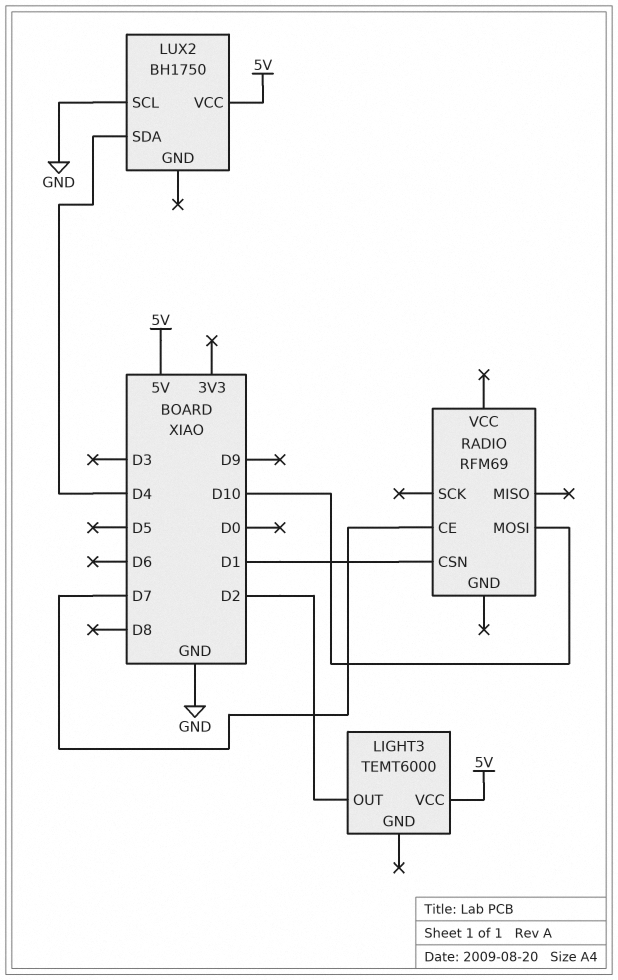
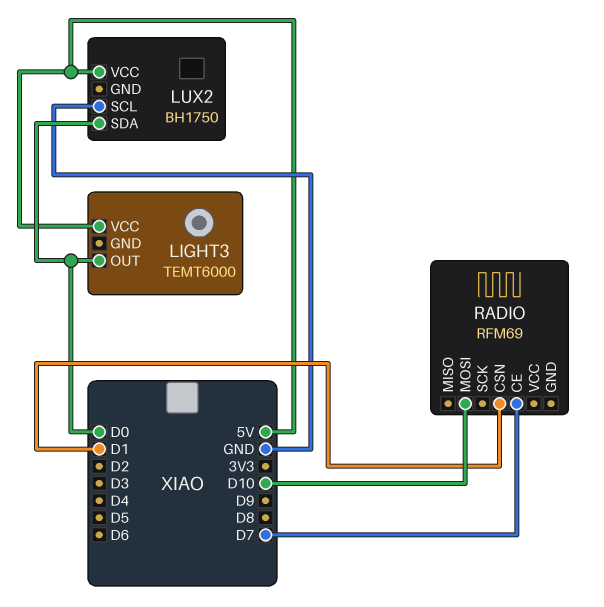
LIGHT3 pin OUT: D2 -> D0
LUX2 pin SDA: D4 -> D0

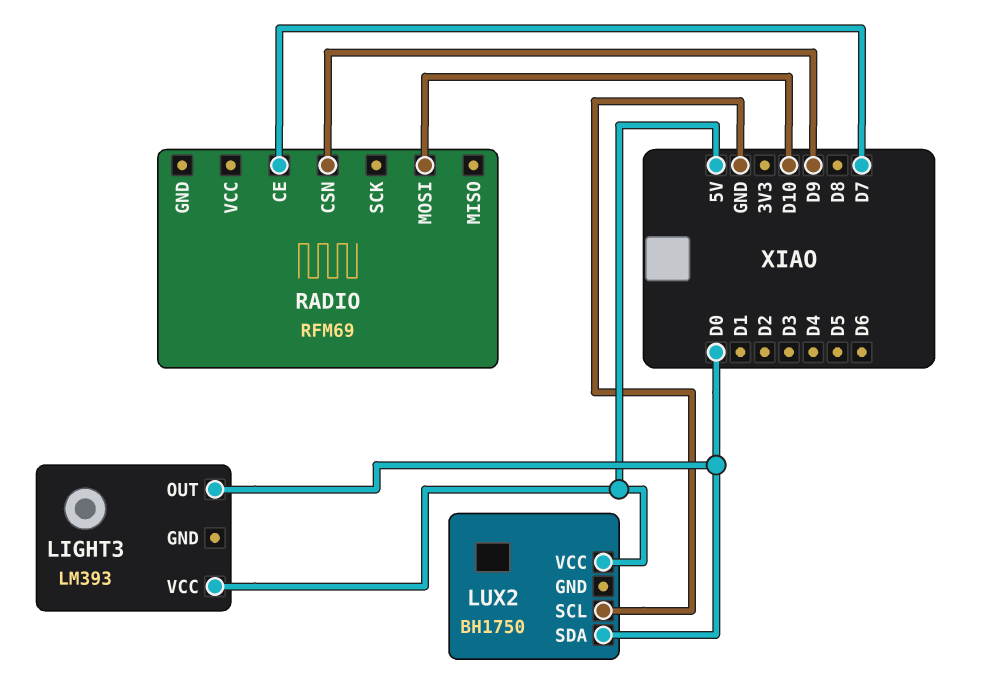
LIGHT3: TEMT6000 -> LM393
RADIO pin CSN: D1 -> D9

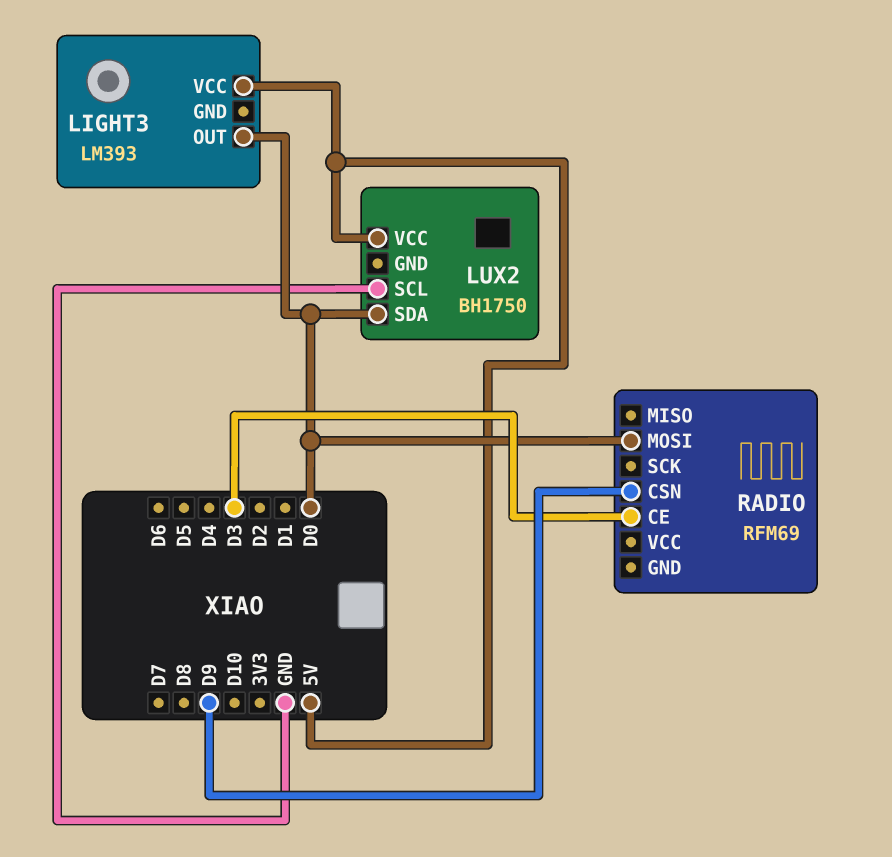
RADIO pin CE: D7 -> D3
RADIO pin MOSI: D10 -> D0

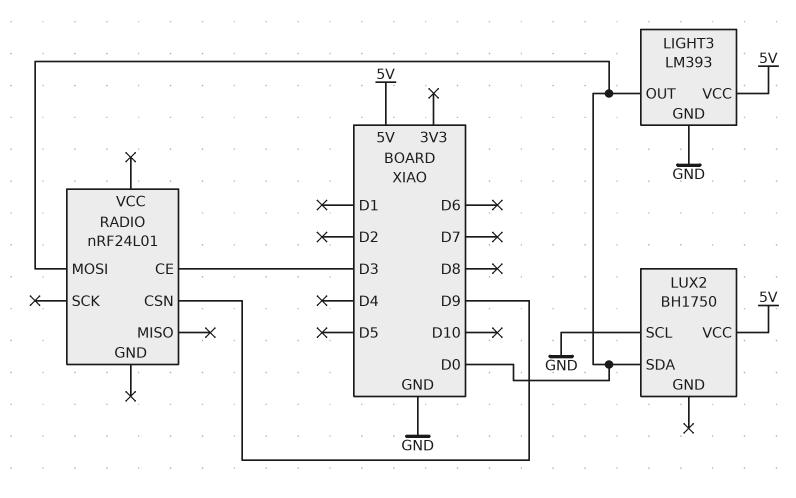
LIGHT3 pin GND: none -> GND
RADIO: RFM69 -> nRF24L01

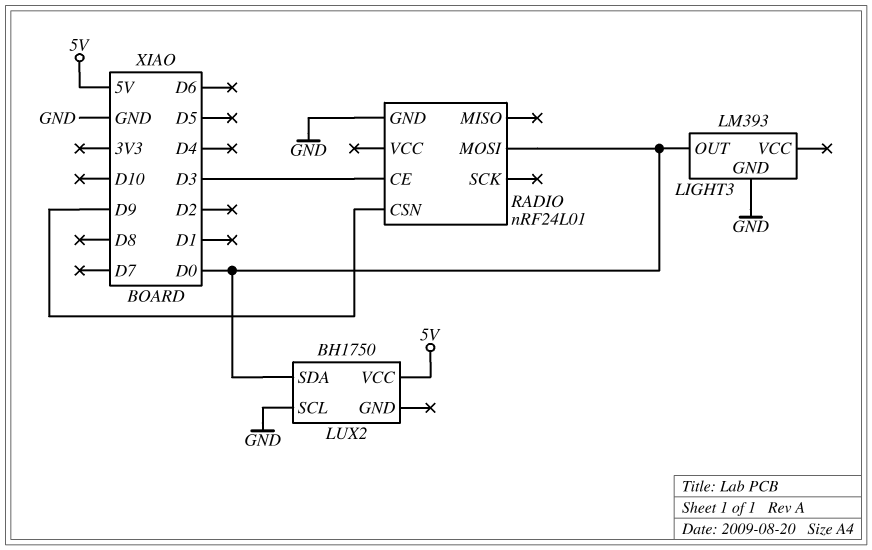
LIGHT3 pin VCC: 5V -> none
RADIO pin GND: none -> GND

